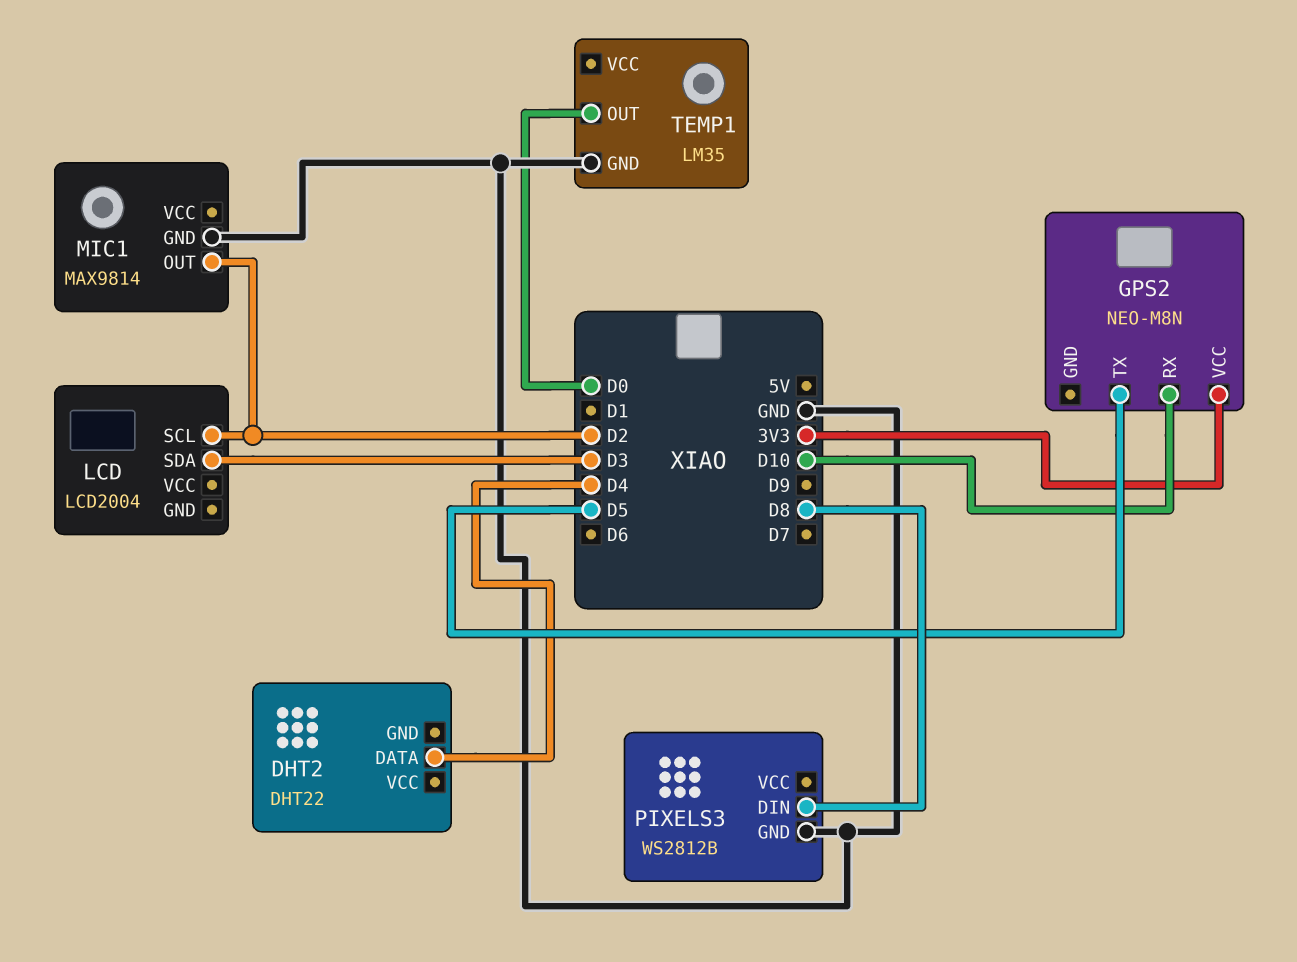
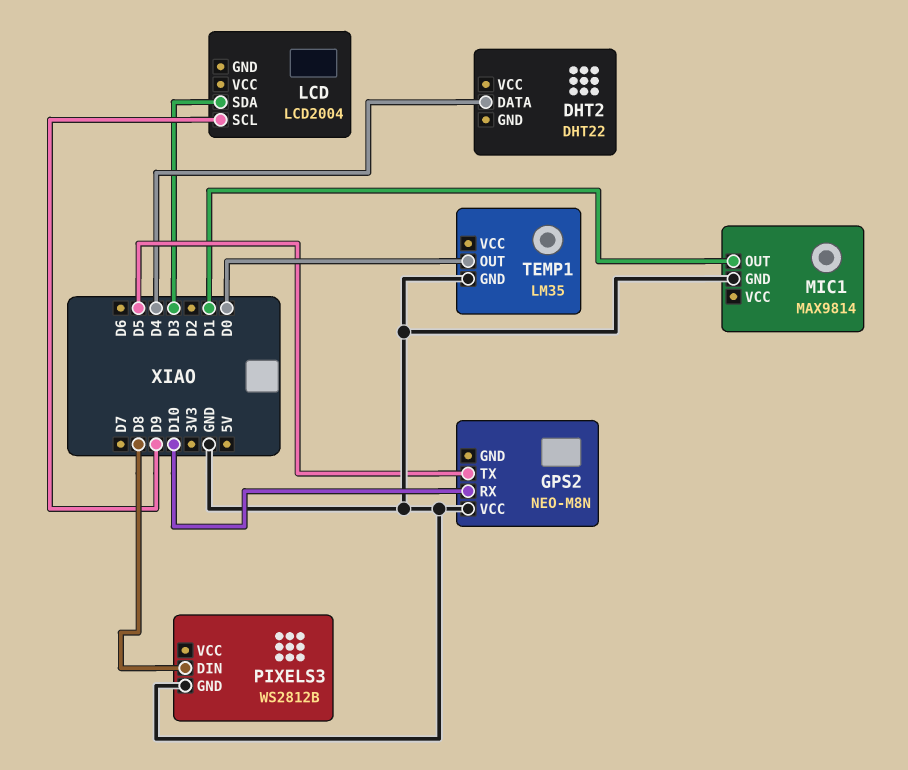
GPS2 pin VCC: 3V3 -> GND
LCD pin SCL: D2 -> D9
MIC1 pin OUT: D2 -> D1

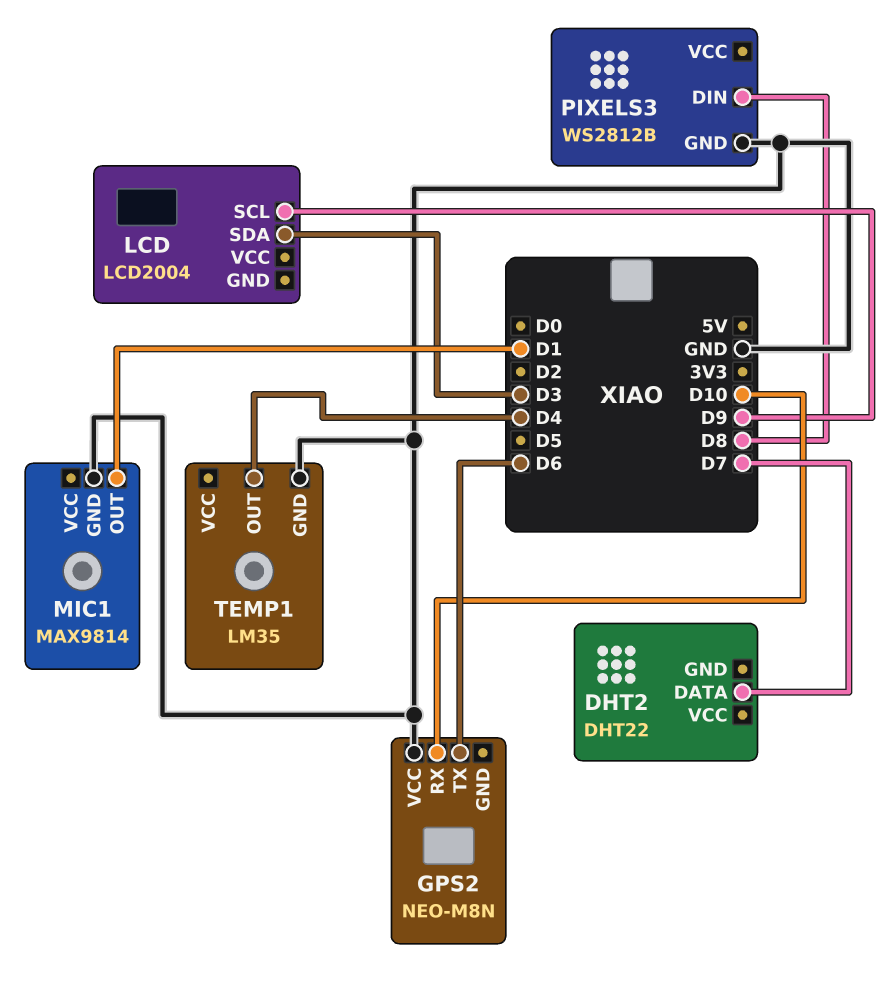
DHT2 pin DATA: D4 -> D7
GPS2 pin TX: D5 -> D6
TEMP1 pin OUT: D0 -> D4

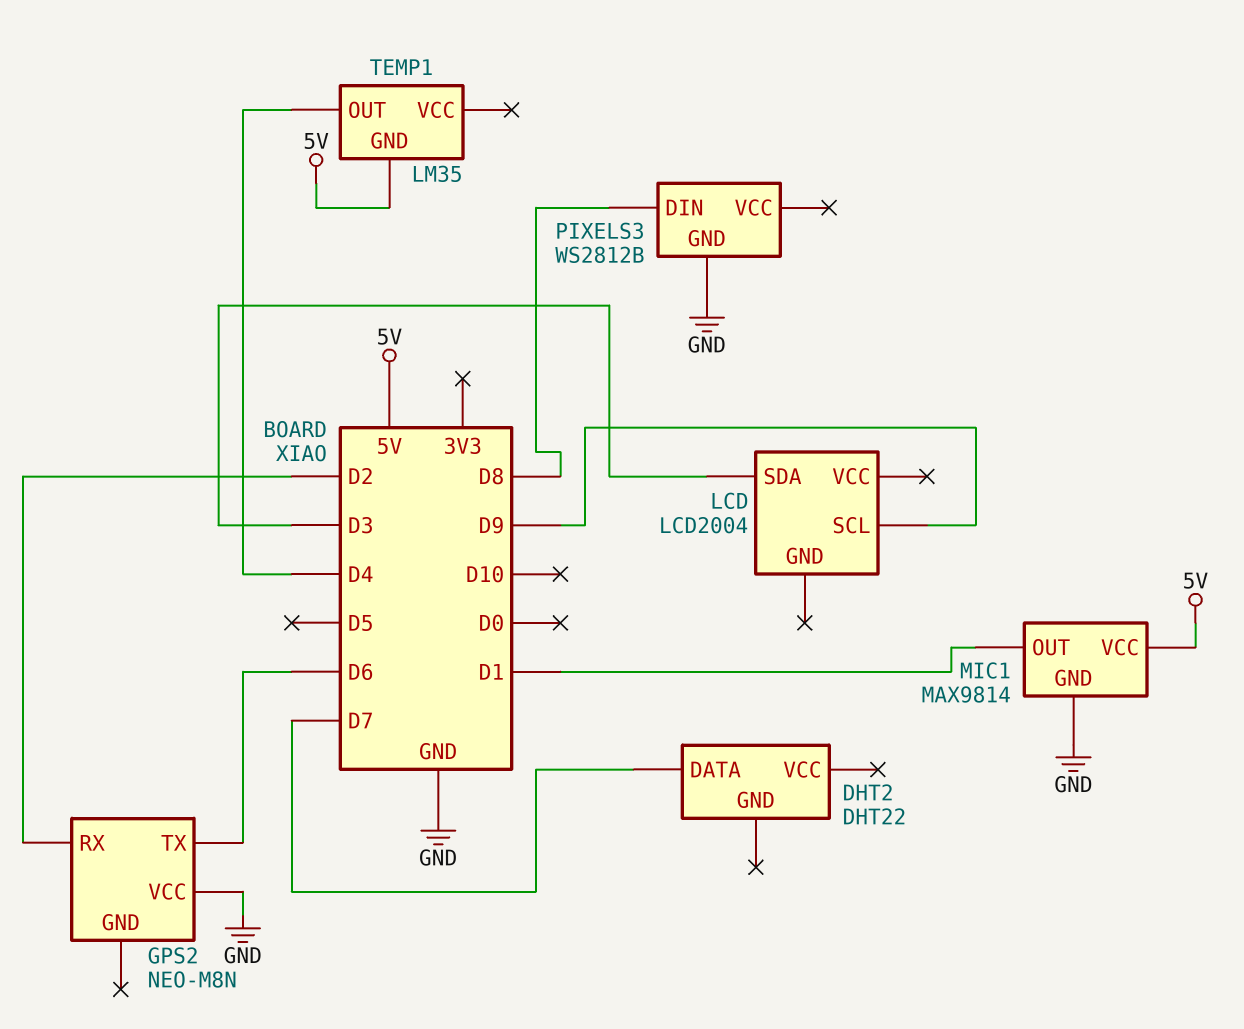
GPS2 pin RX: D10 -> D2
MIC1 pin VCC: none -> 5V
TEMP1 pin GND: GND -> 5V

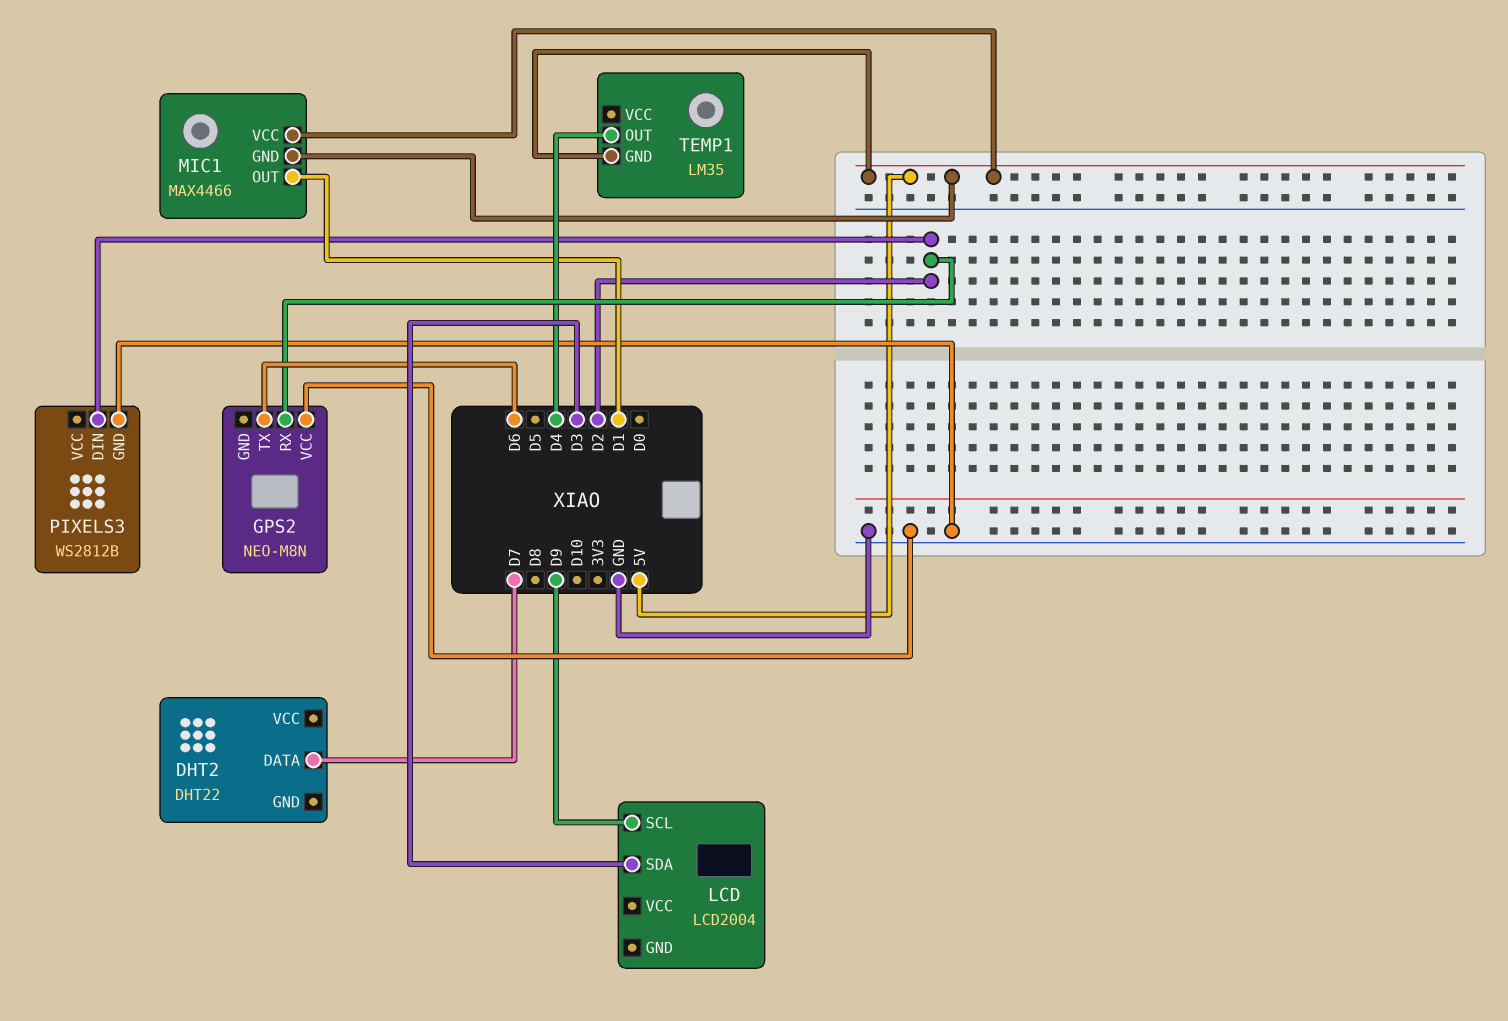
MIC1: MAX9814 -> MAX4466
MIC1 pin GND: GND -> 5V
PIXELS3 pin DIN: D8 -> D2

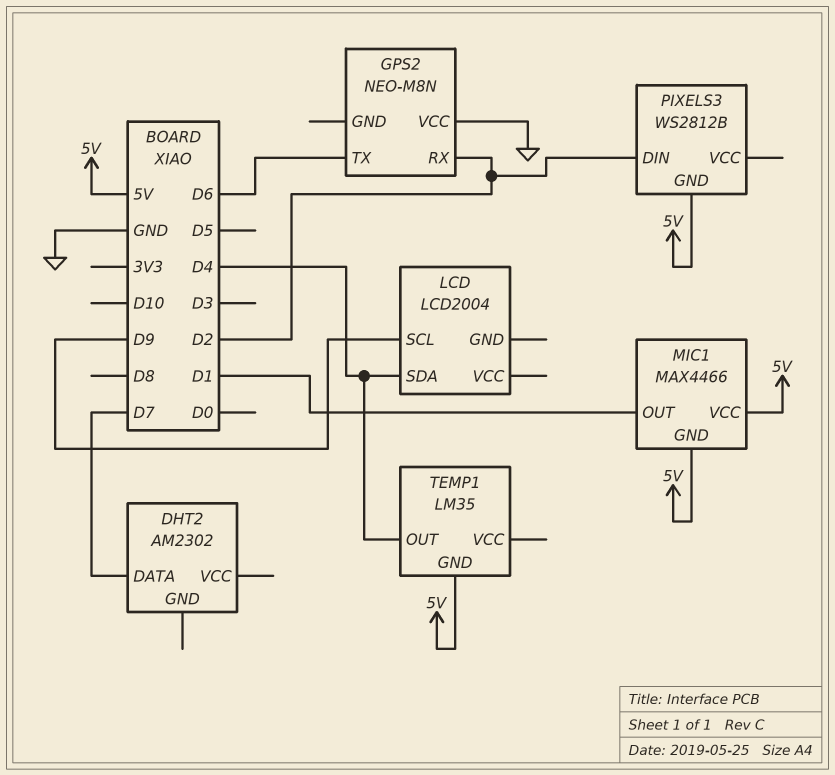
DHT2: DHT22 -> AM2302
LCD pin SDA: D3 -> D4
PIXELS3 pin GND: GND -> 5V

